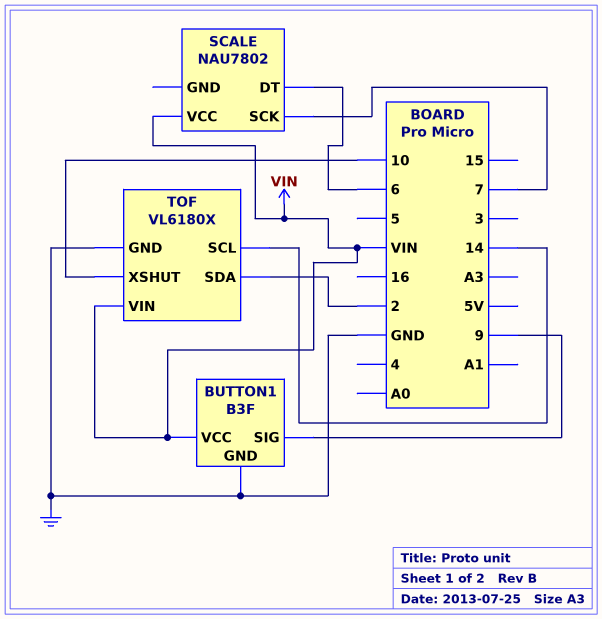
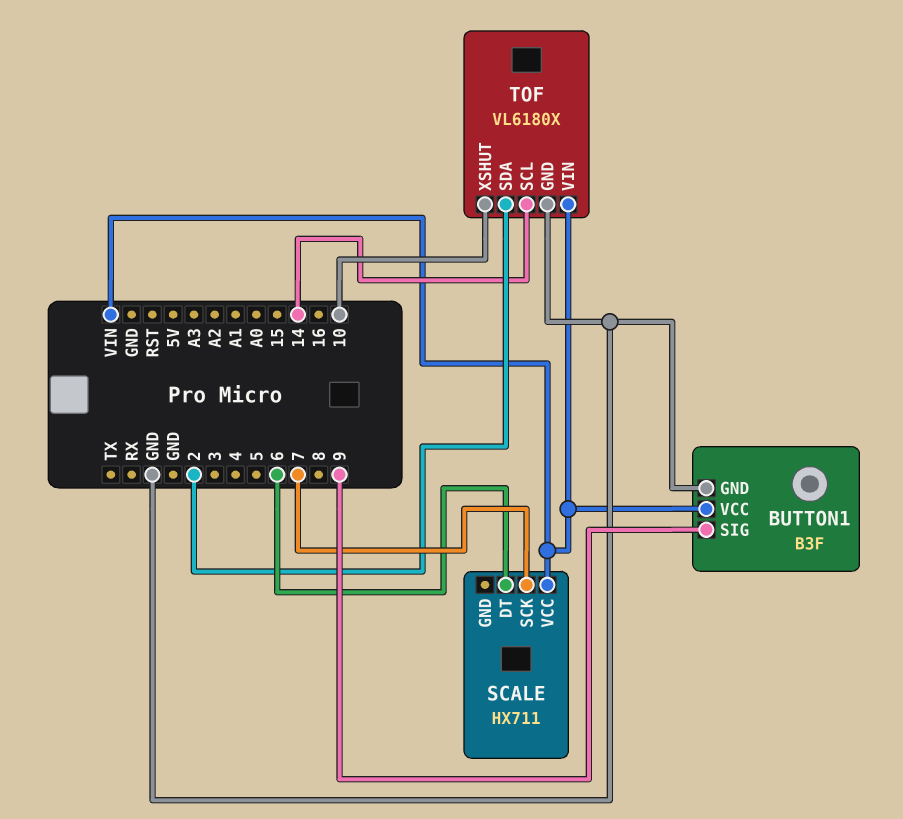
SCALE: NAU7802 -> HX711

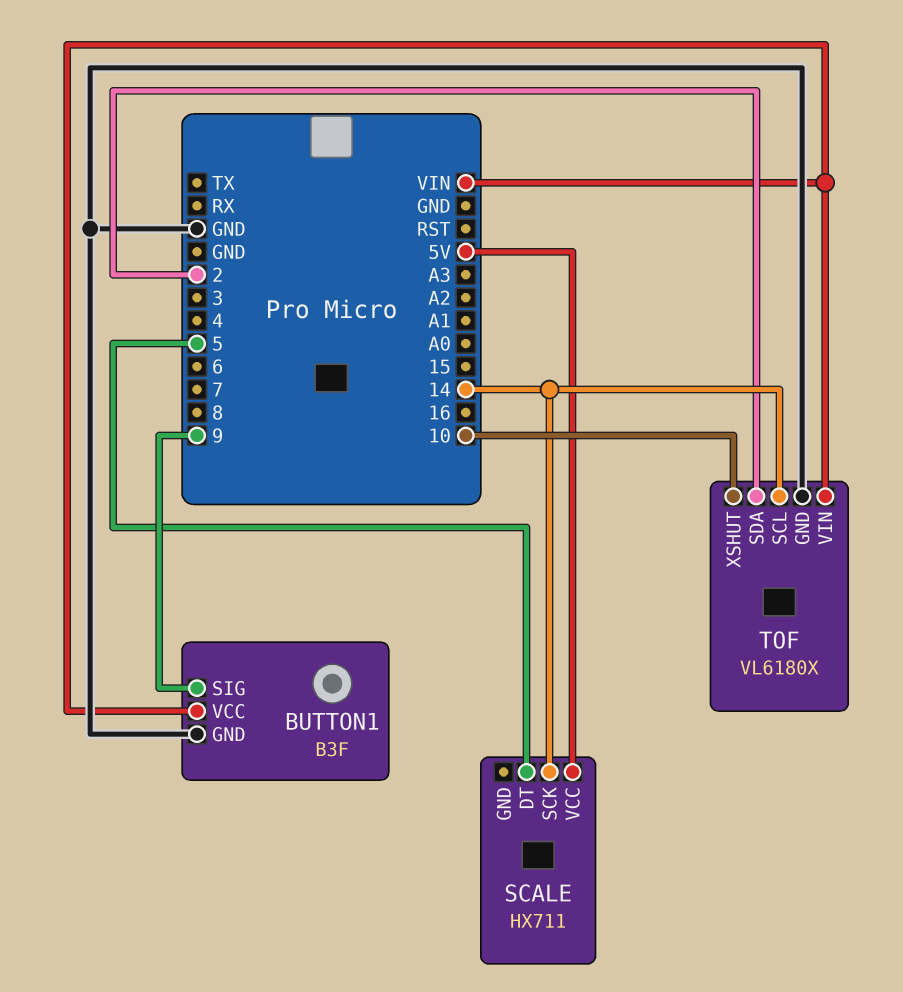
SCALE pin DT: 6 -> 5
SCALE pin SCK: 7 -> 14
SCALE pin VCC: VIN -> 5V

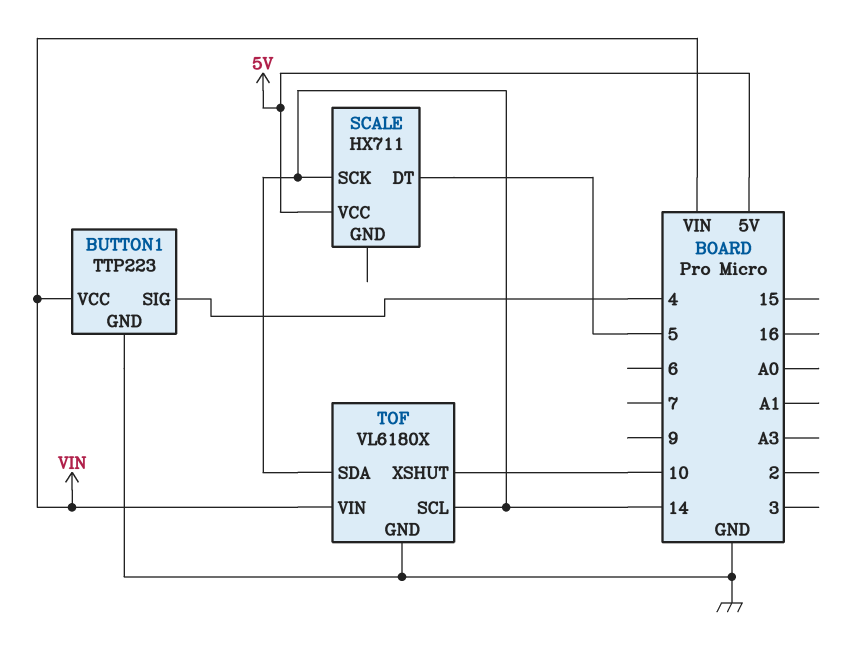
BUTTON1: B3F -> TTP223
BUTTON1 pin SIG: 9 -> 4
TOF pin SDA: 2 -> 14

